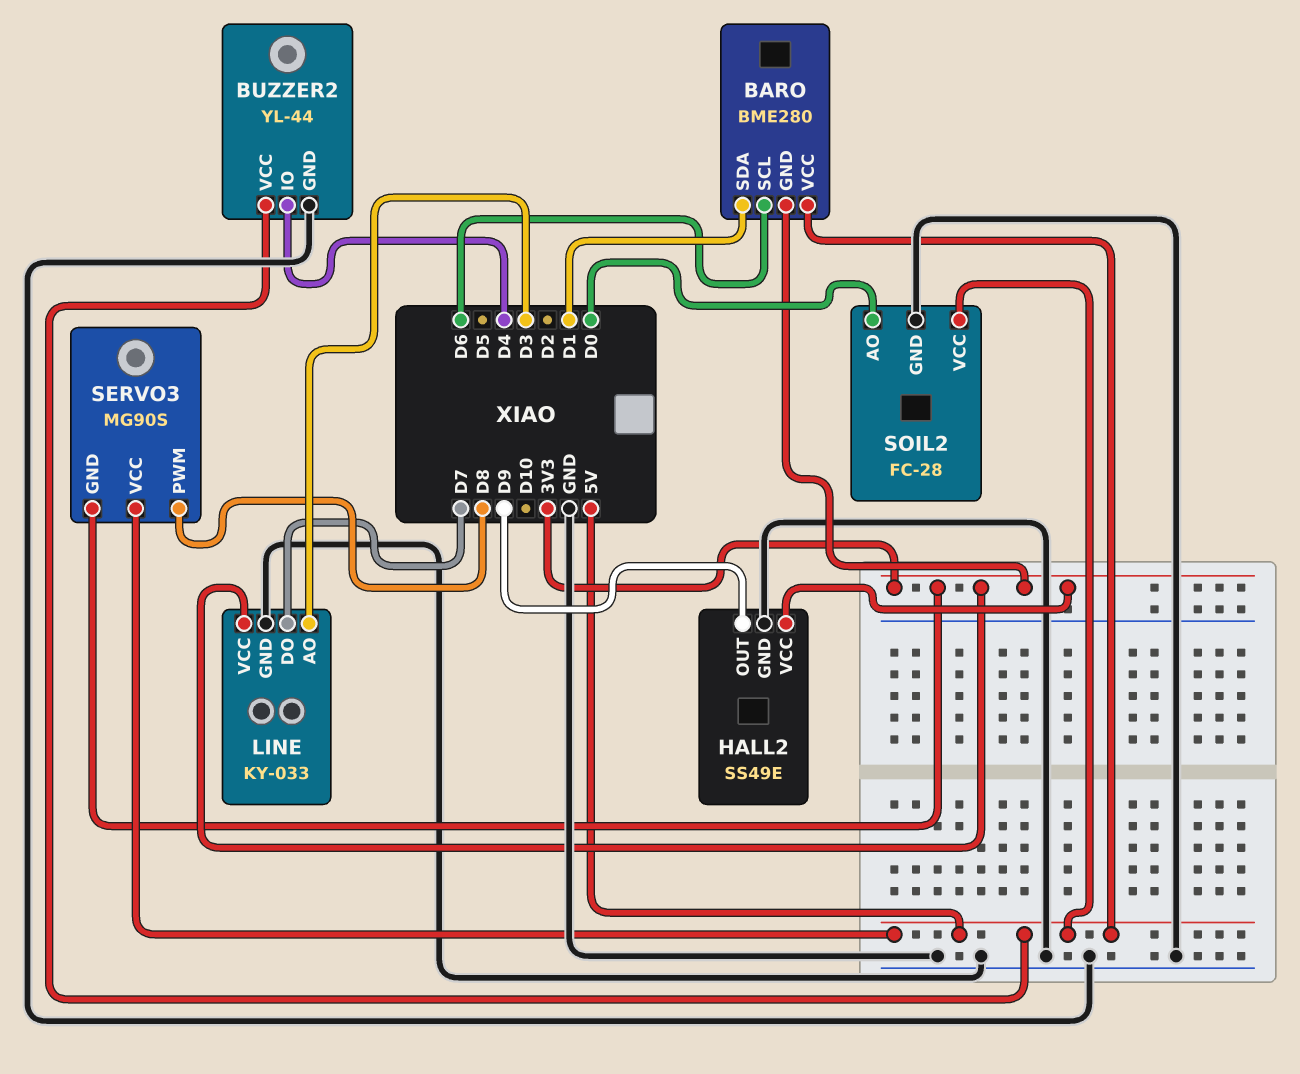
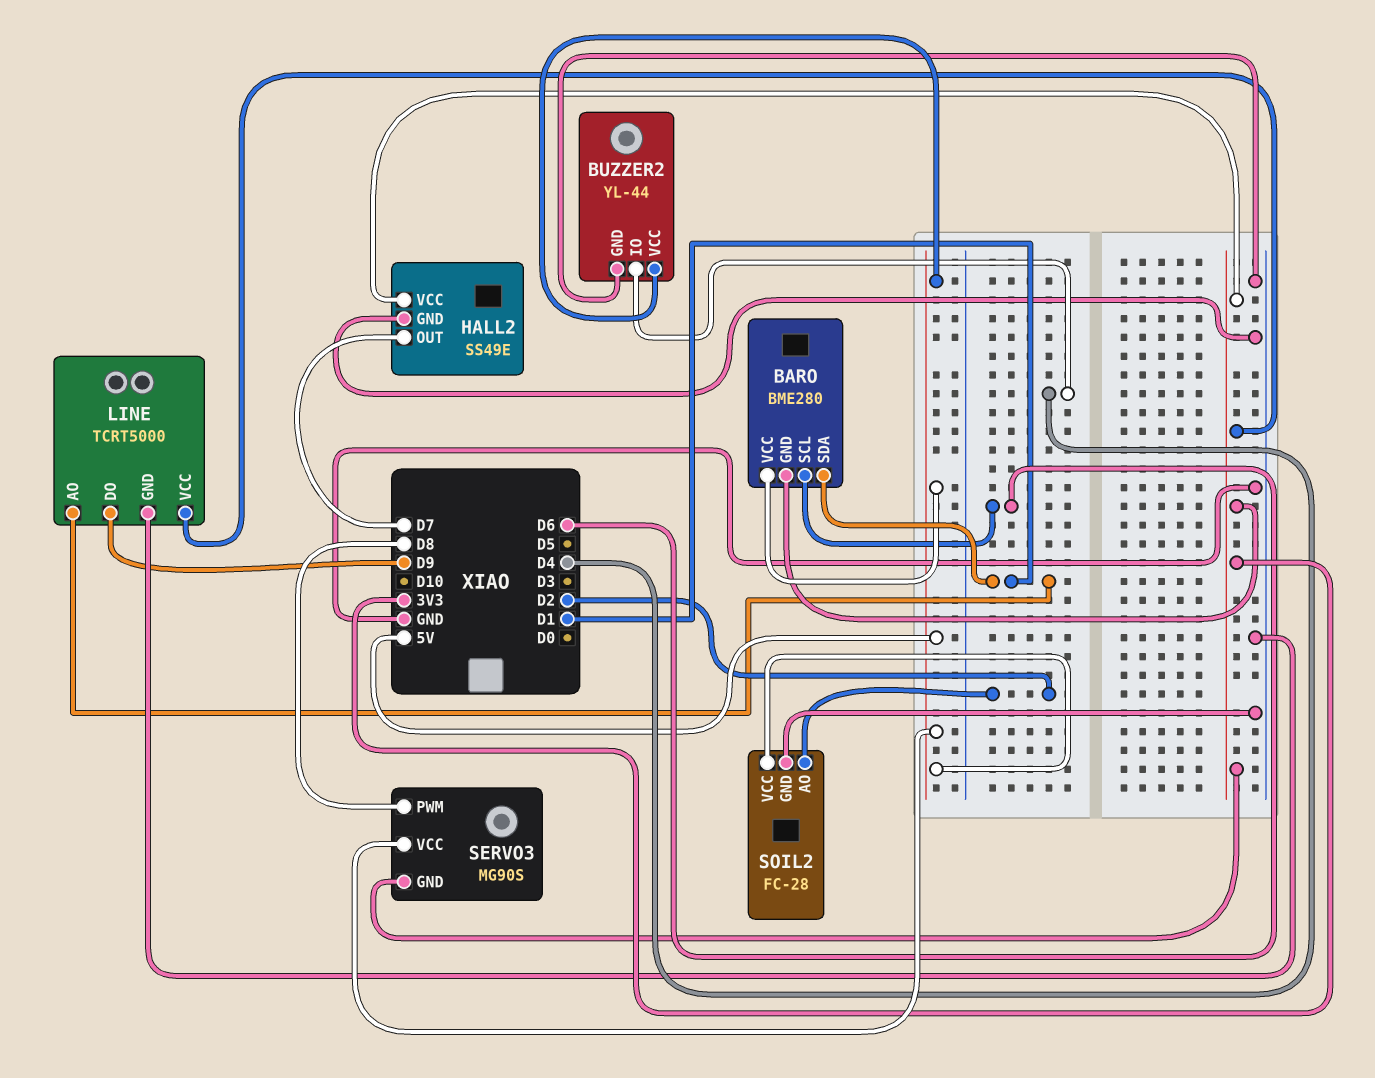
HALL2 pin OUT: D9 -> D7
LINE: KY-033 -> TCRT5000
LINE pin AO: D3 -> D1
LINE pin DO: D7 -> D9
SOIL2 pin AO: D0 -> D2

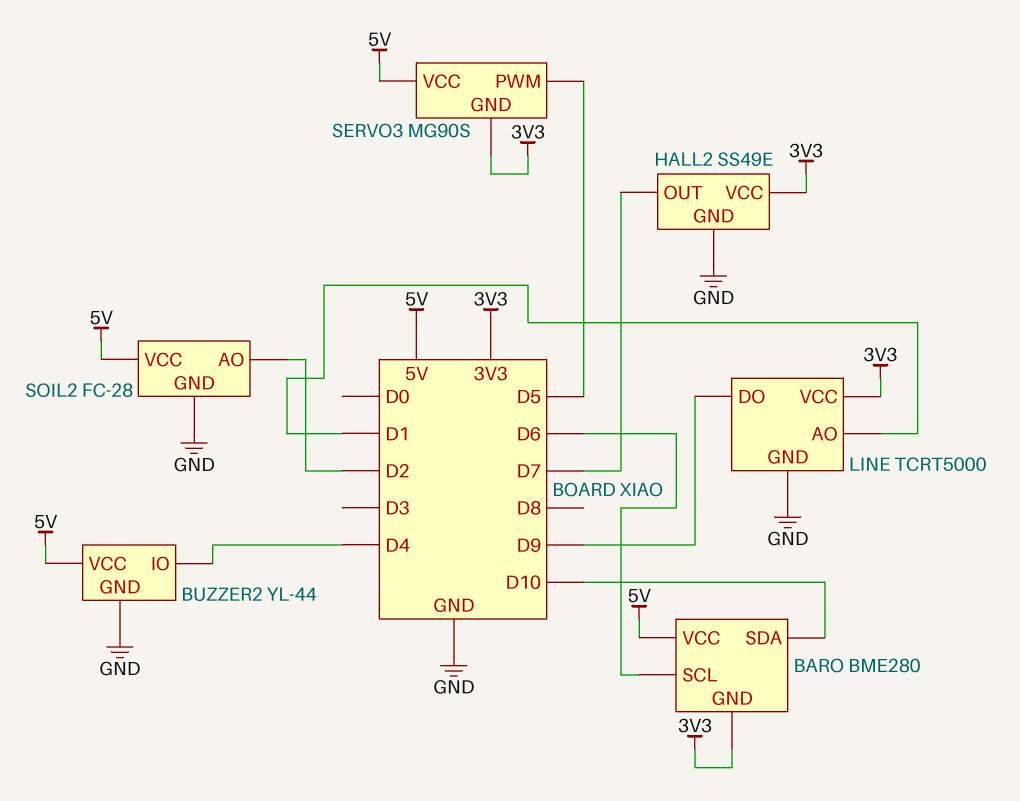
BARO pin SDA: D1 -> D10
SERVO3 pin PWM: D8 -> D5

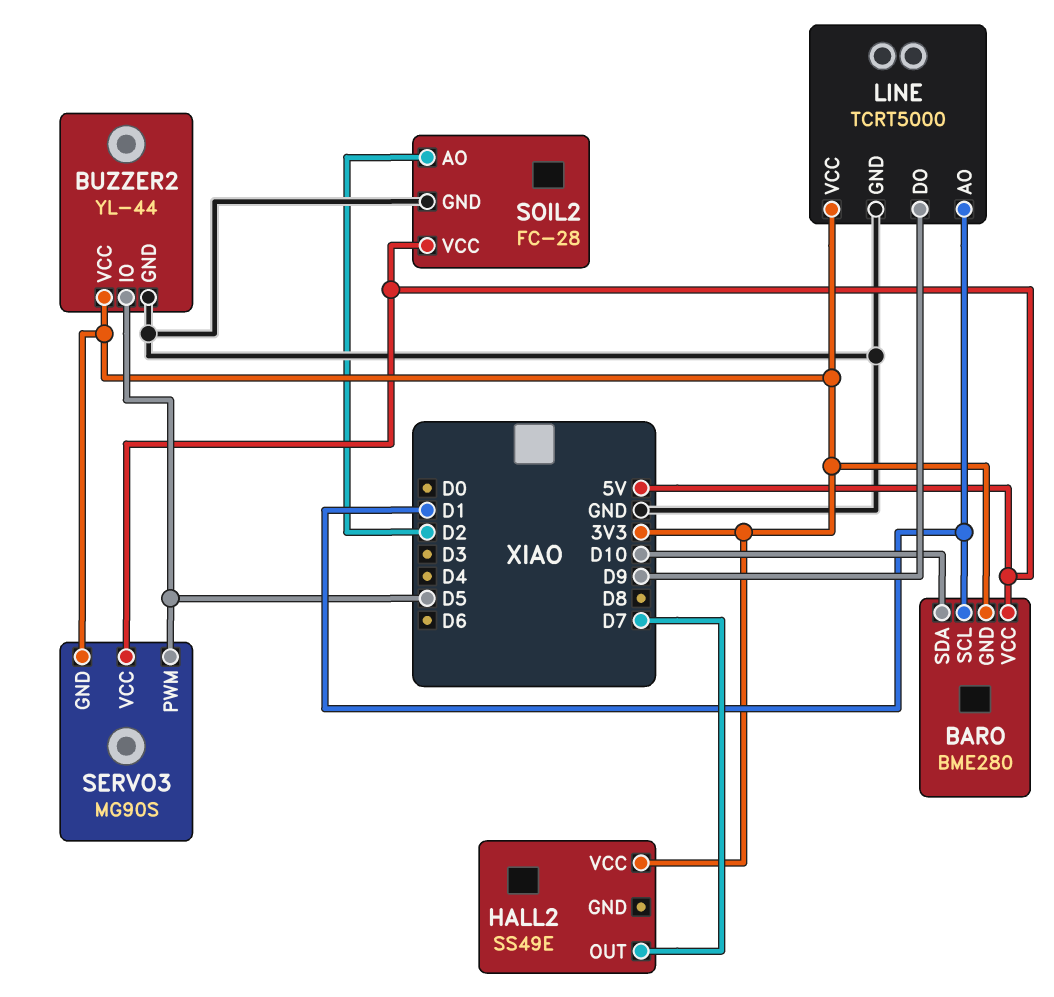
BARO pin SCL: D6 -> D1
BUZZER2 pin IO: D4 -> D5
BUZZER2 pin VCC: 5V -> 3V3
HALL2 pin GND: GND -> none

